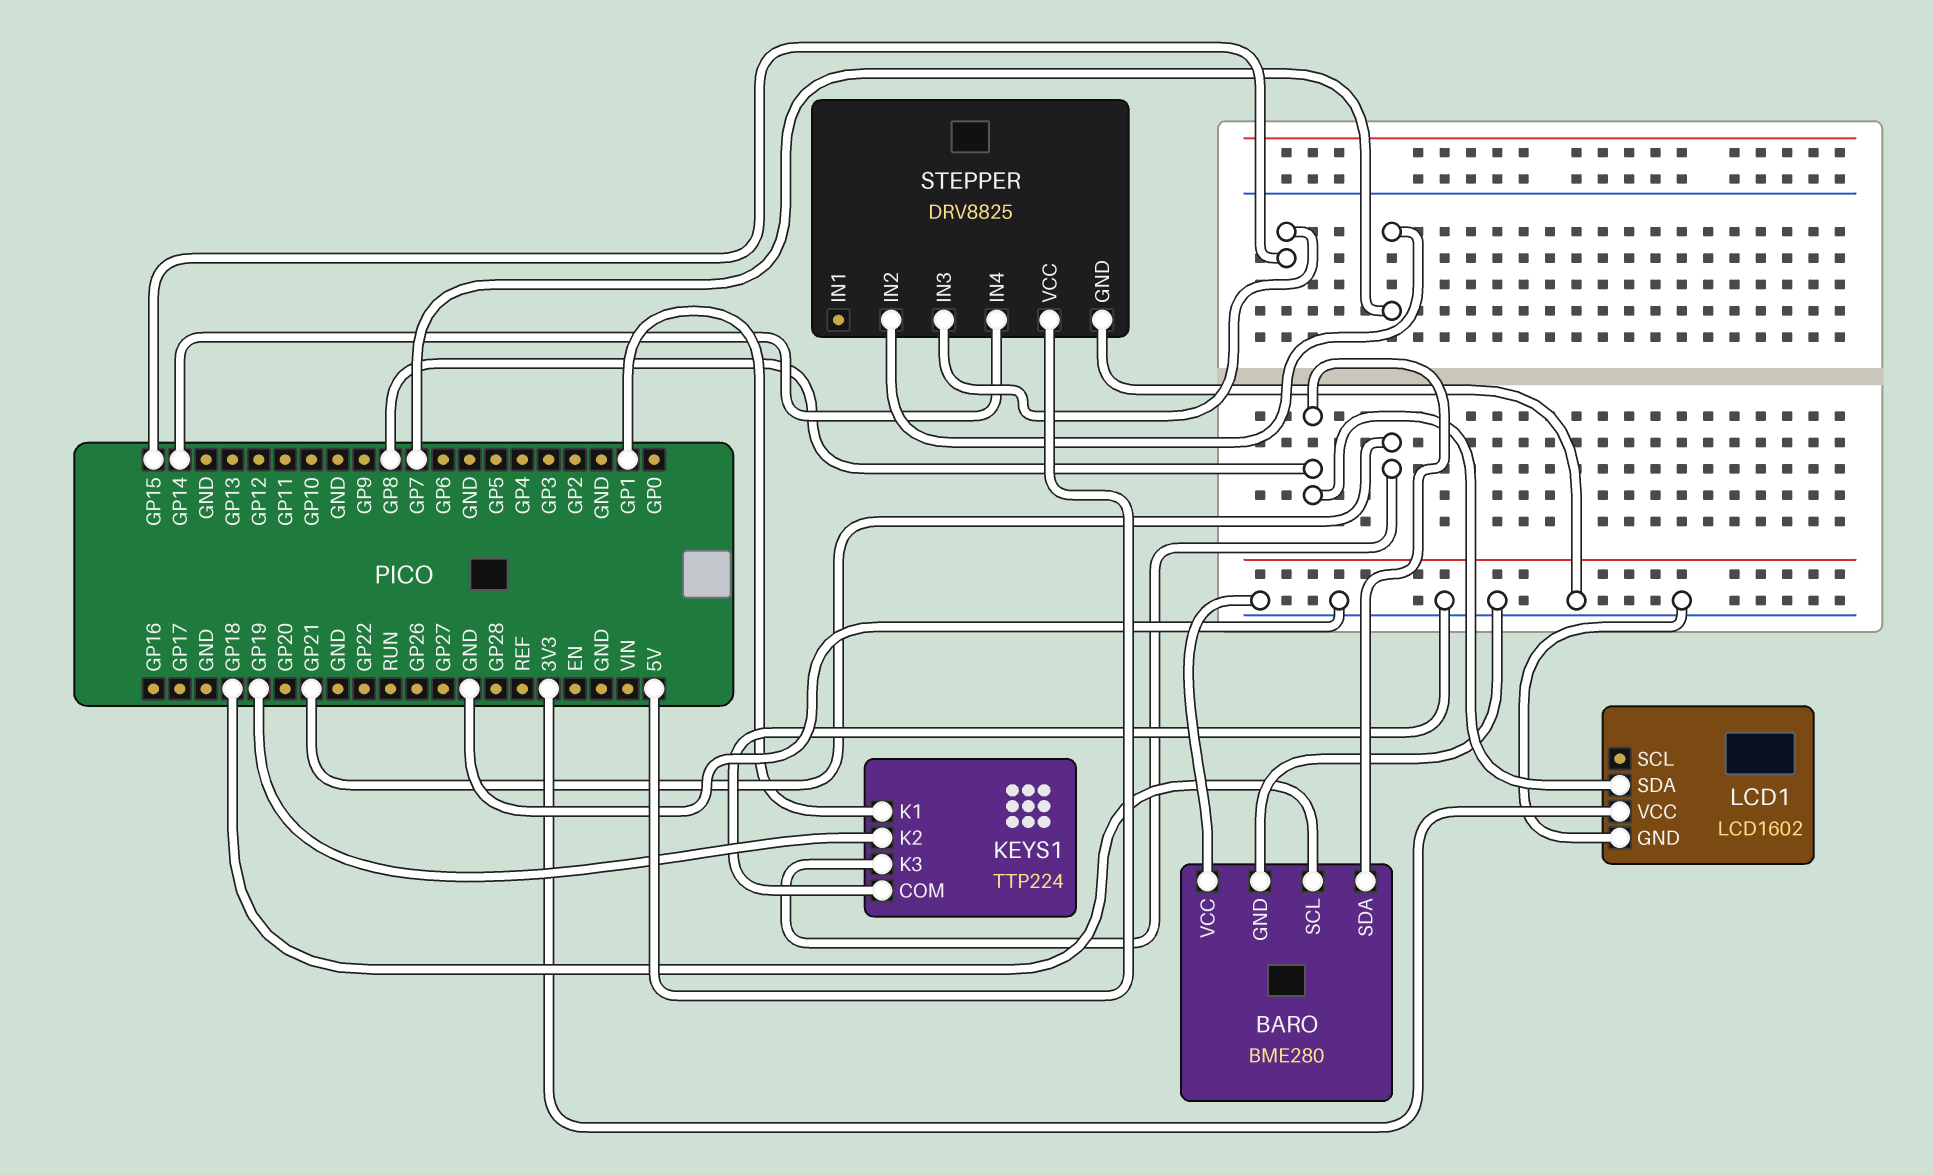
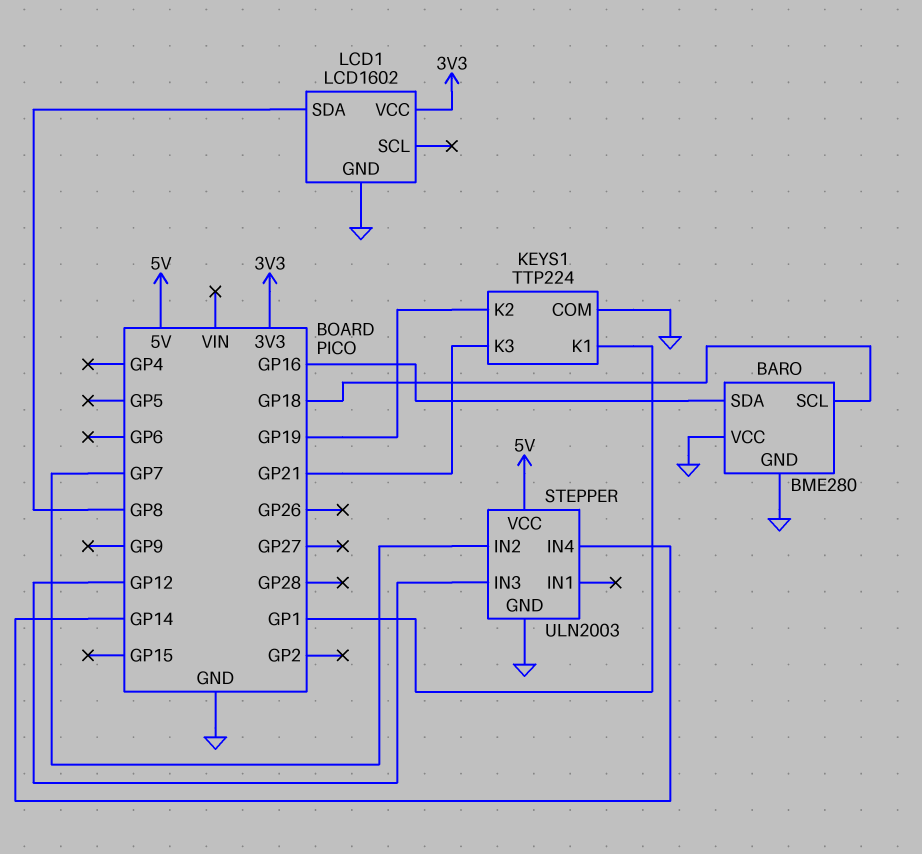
BARO pin SDA: GP8 -> GP16
STEPPER: DRV8825 -> ULN2003
STEPPER pin IN3: GP15 -> GP12

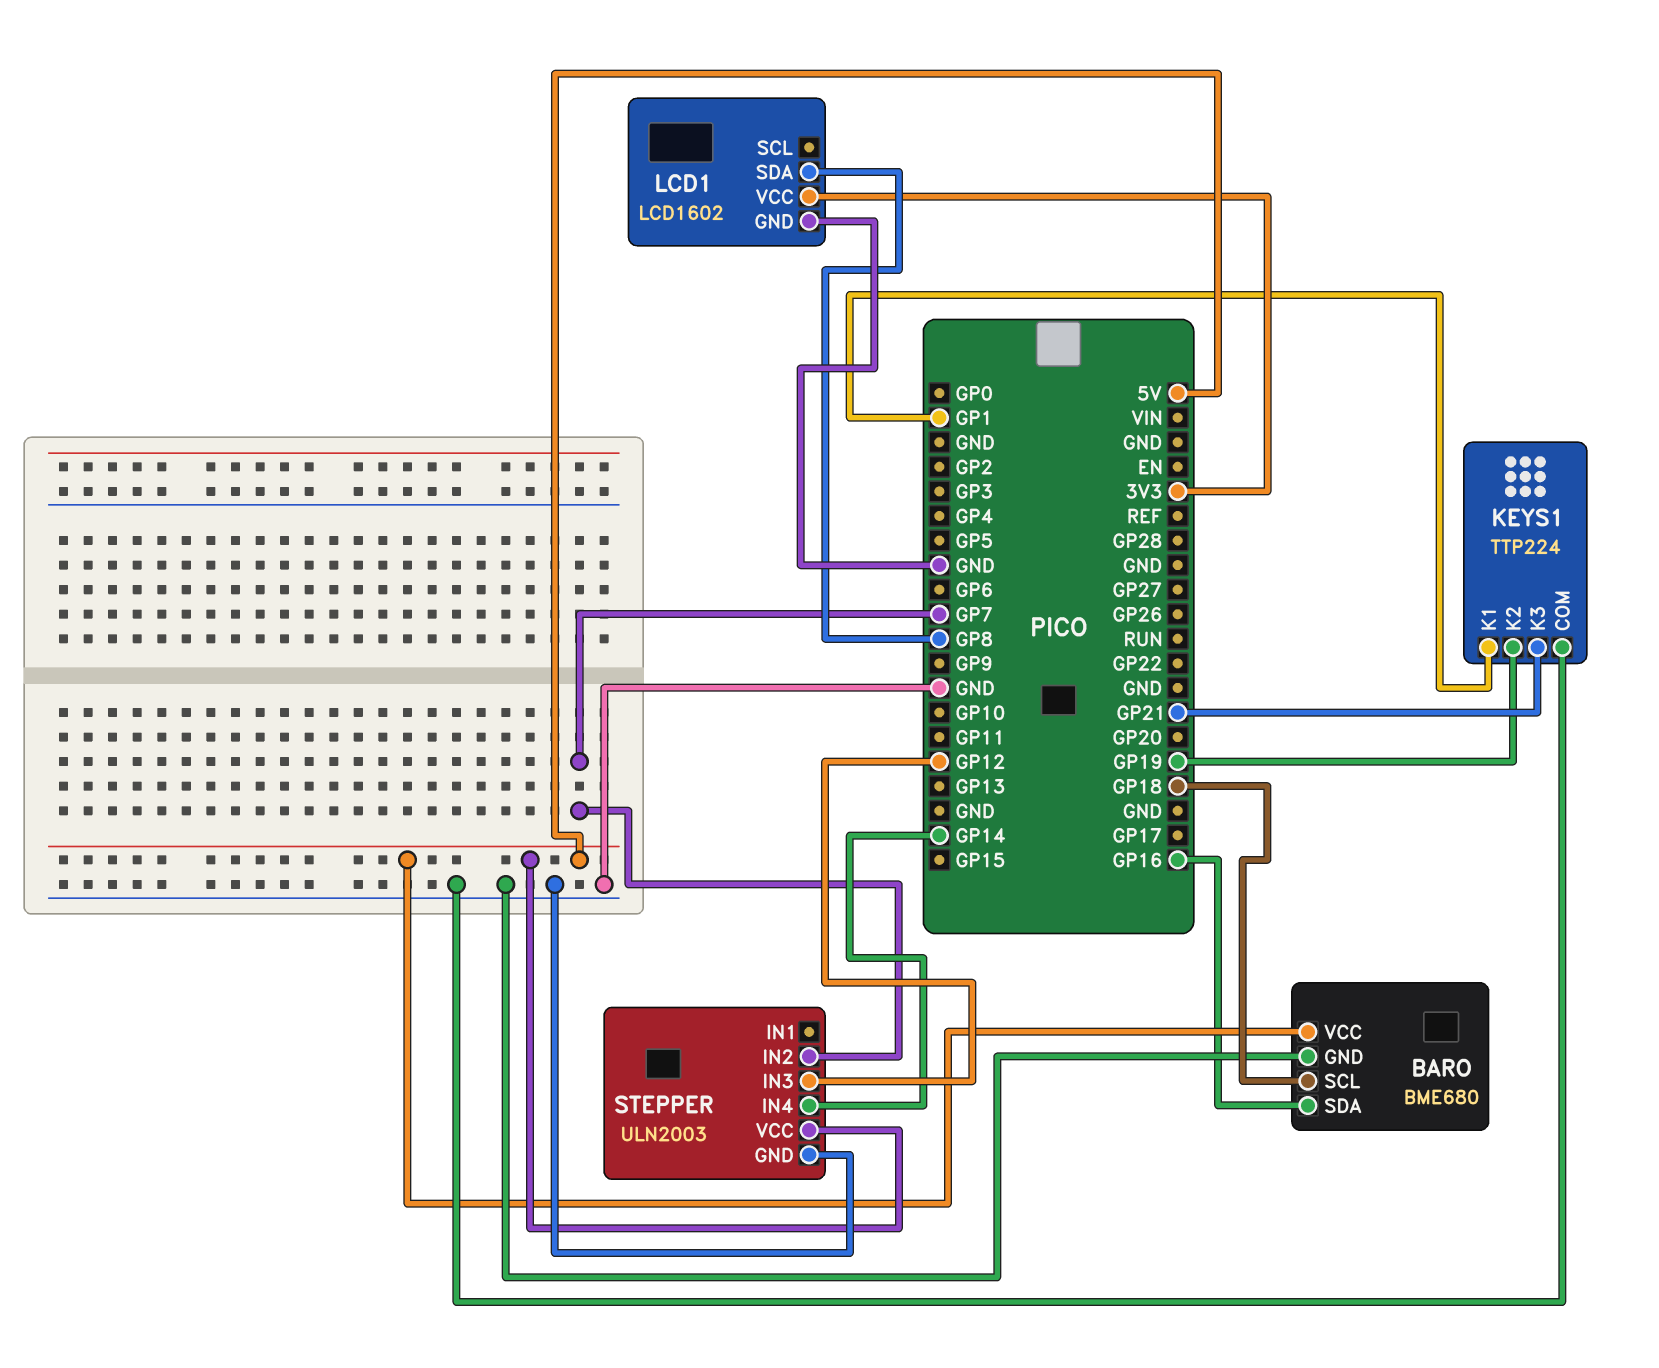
BARO: BME280 -> BME680
BARO pin VCC: GND -> 5V

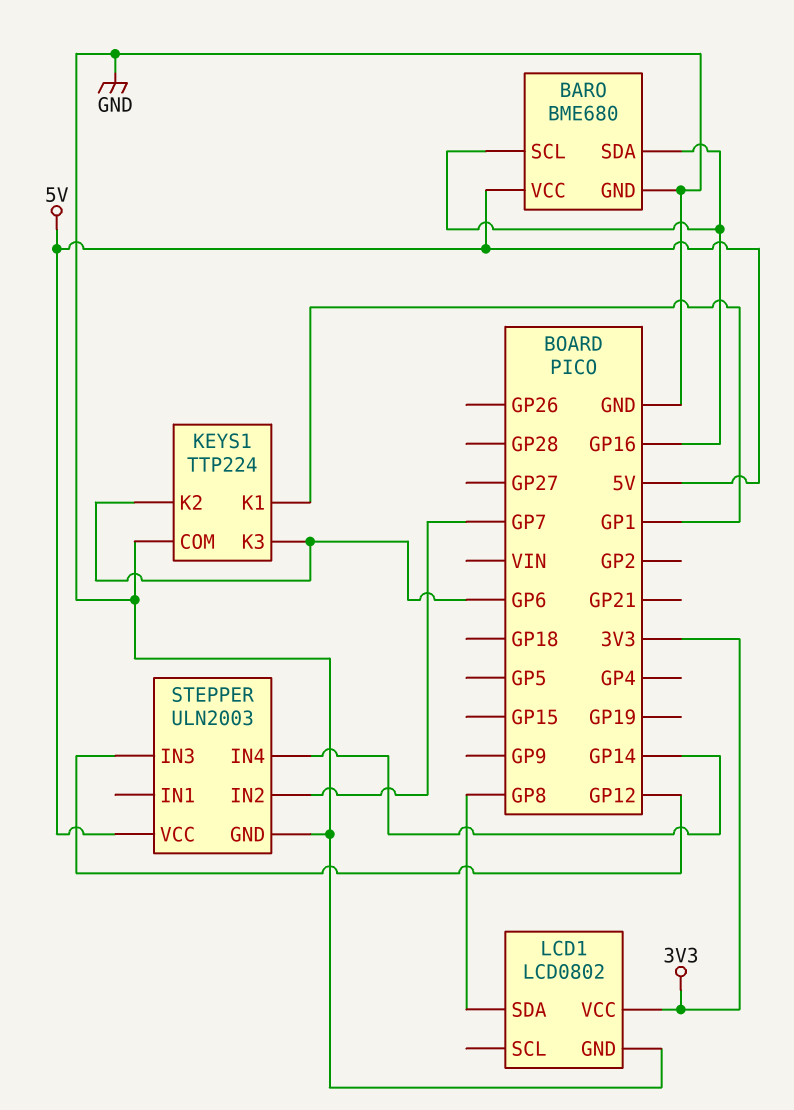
BARO pin SCL: GP18 -> GP16
KEYS1 pin K2: GP19 -> GP6
KEYS1 pin K3: GP21 -> GP6
LCD1: LCD1602 -> LCD0802

